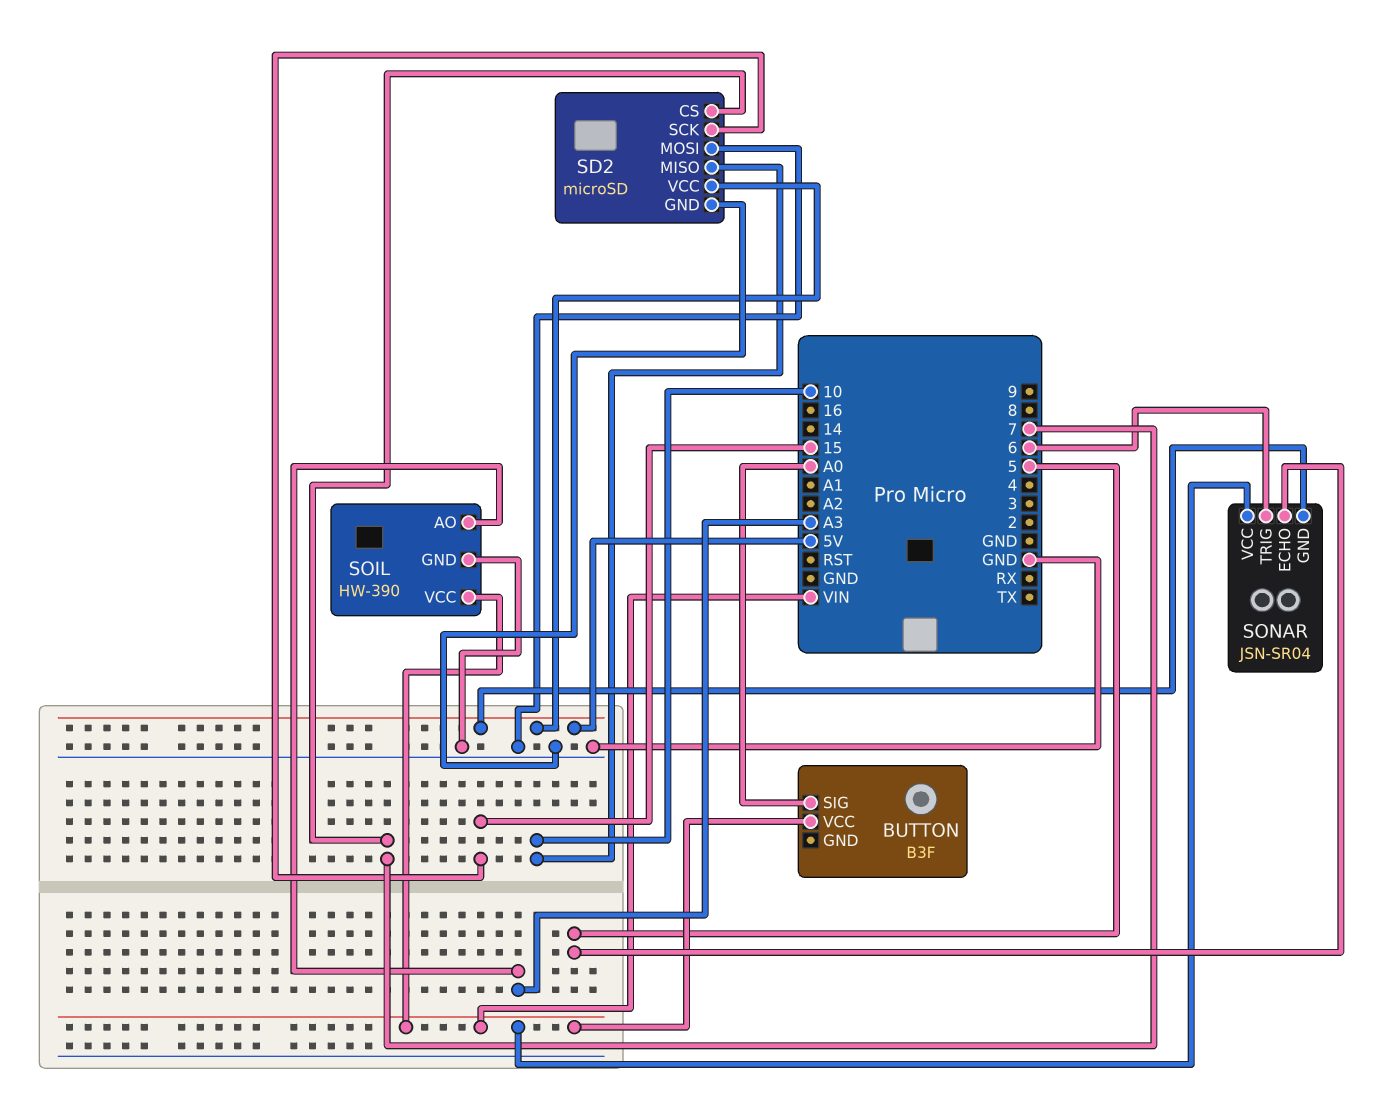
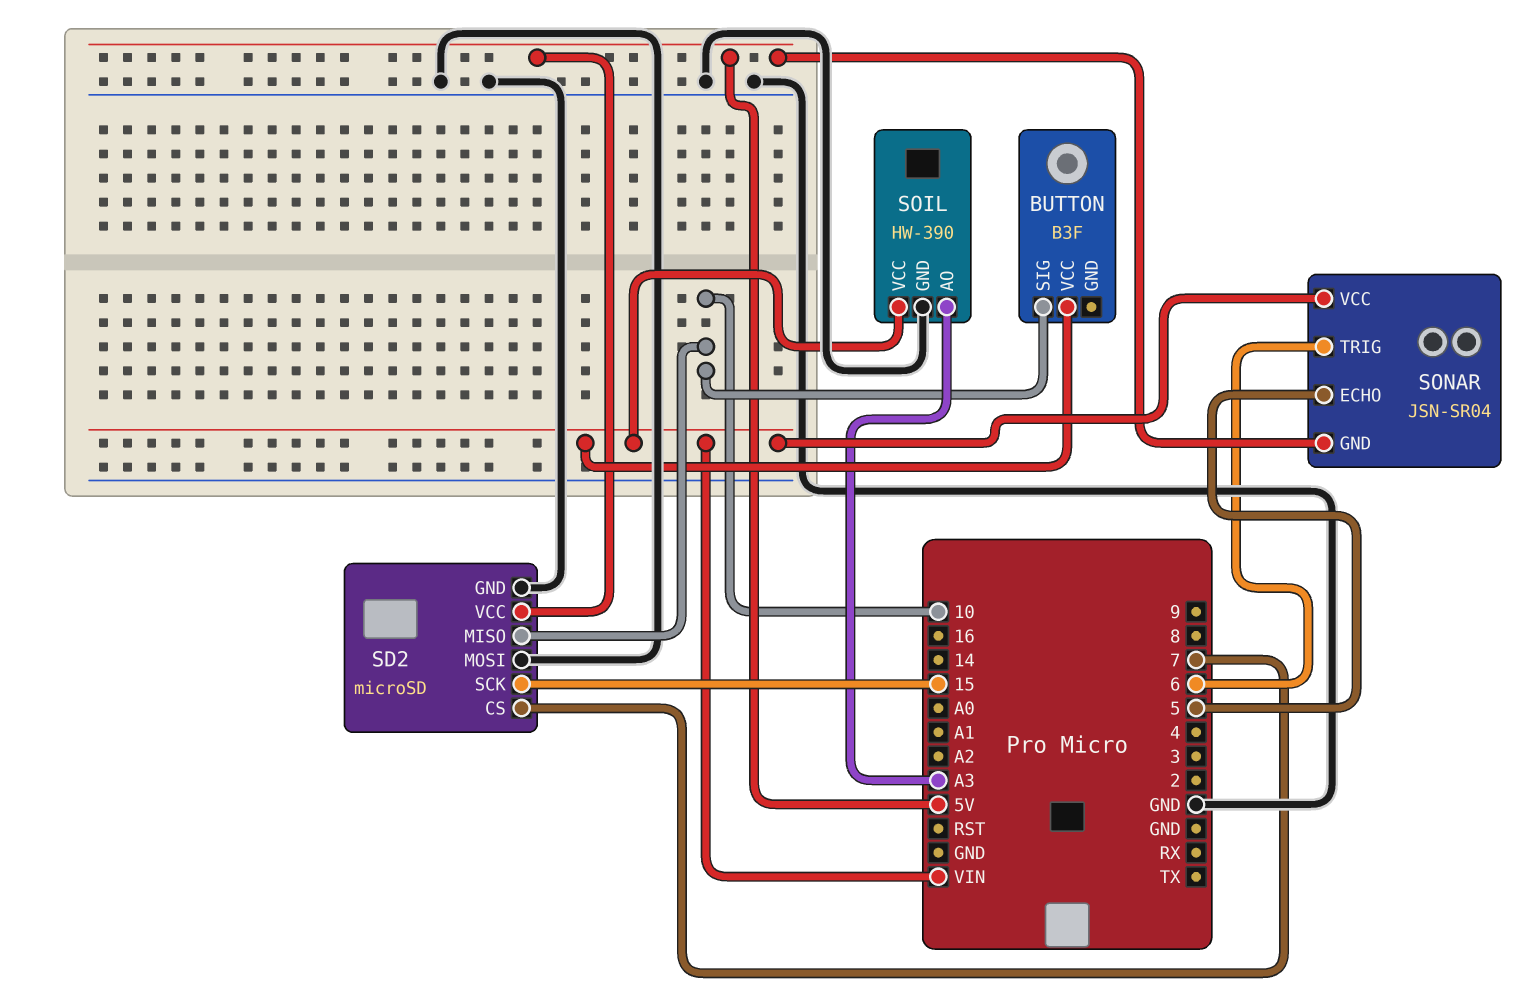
BUTTON pin SIG: A0 -> 10

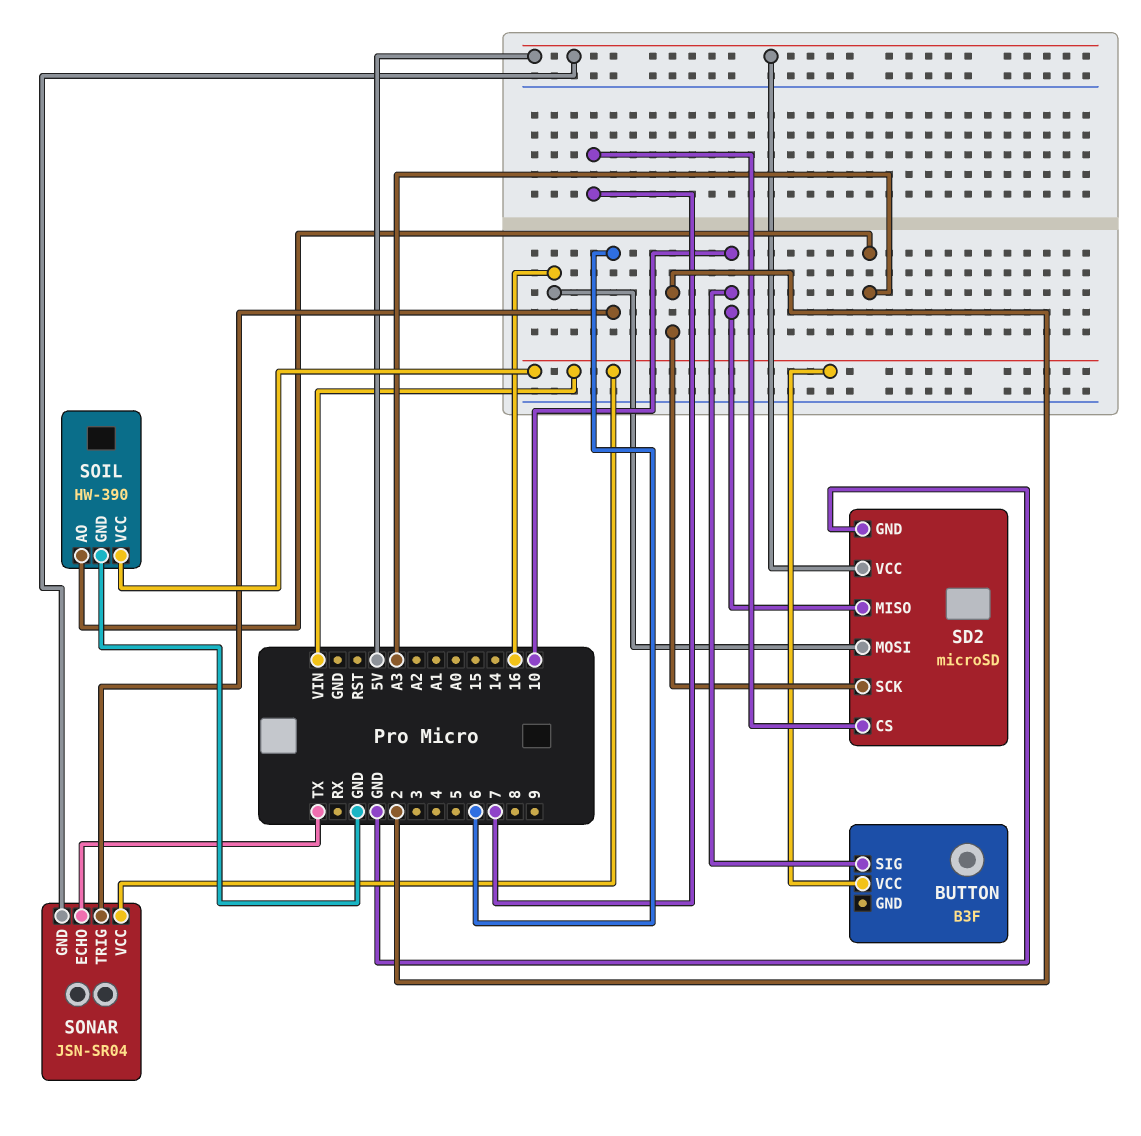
SD2 pin MOSI: GND -> 16
SD2 pin SCK: 15 -> 2
SONAR pin ECHO: 5 -> TX

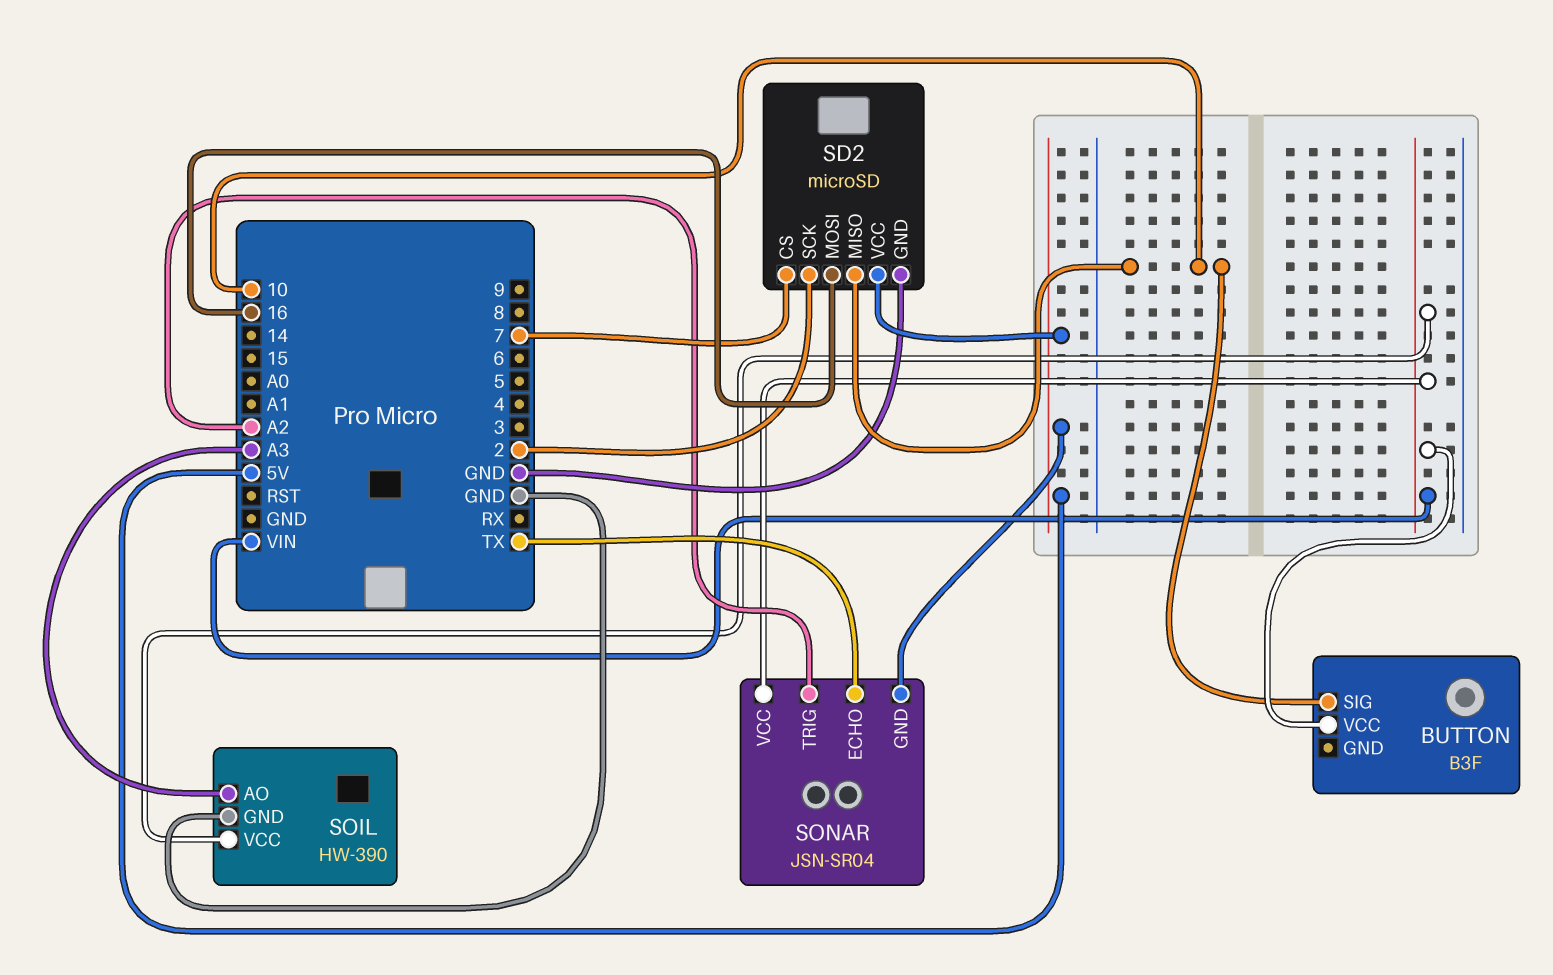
SONAR pin TRIG: 6 -> A2

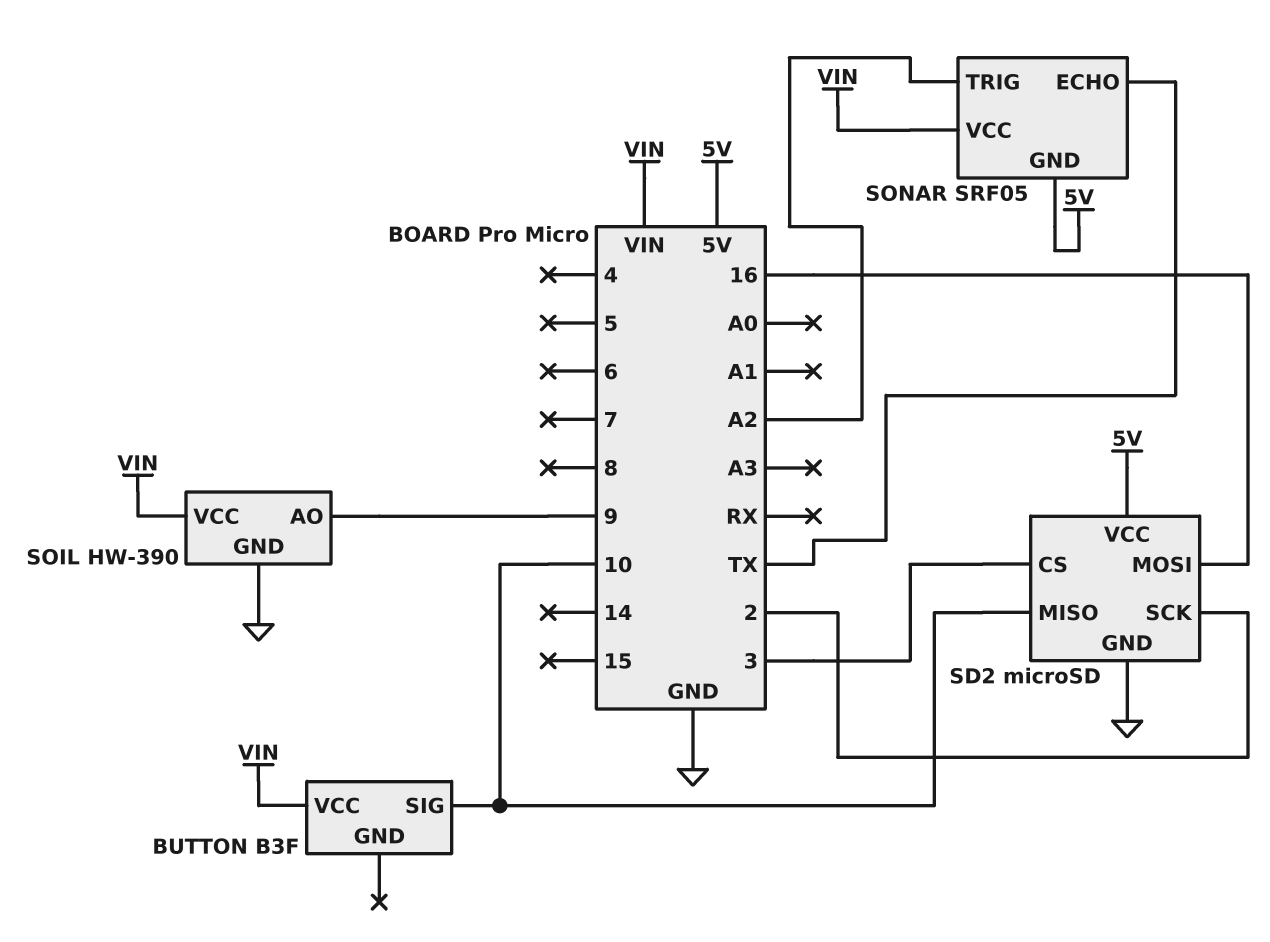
SD2 pin CS: 7 -> 3
SOIL pin AO: A3 -> 9
SONAR: JSN-SR04 -> SRF05

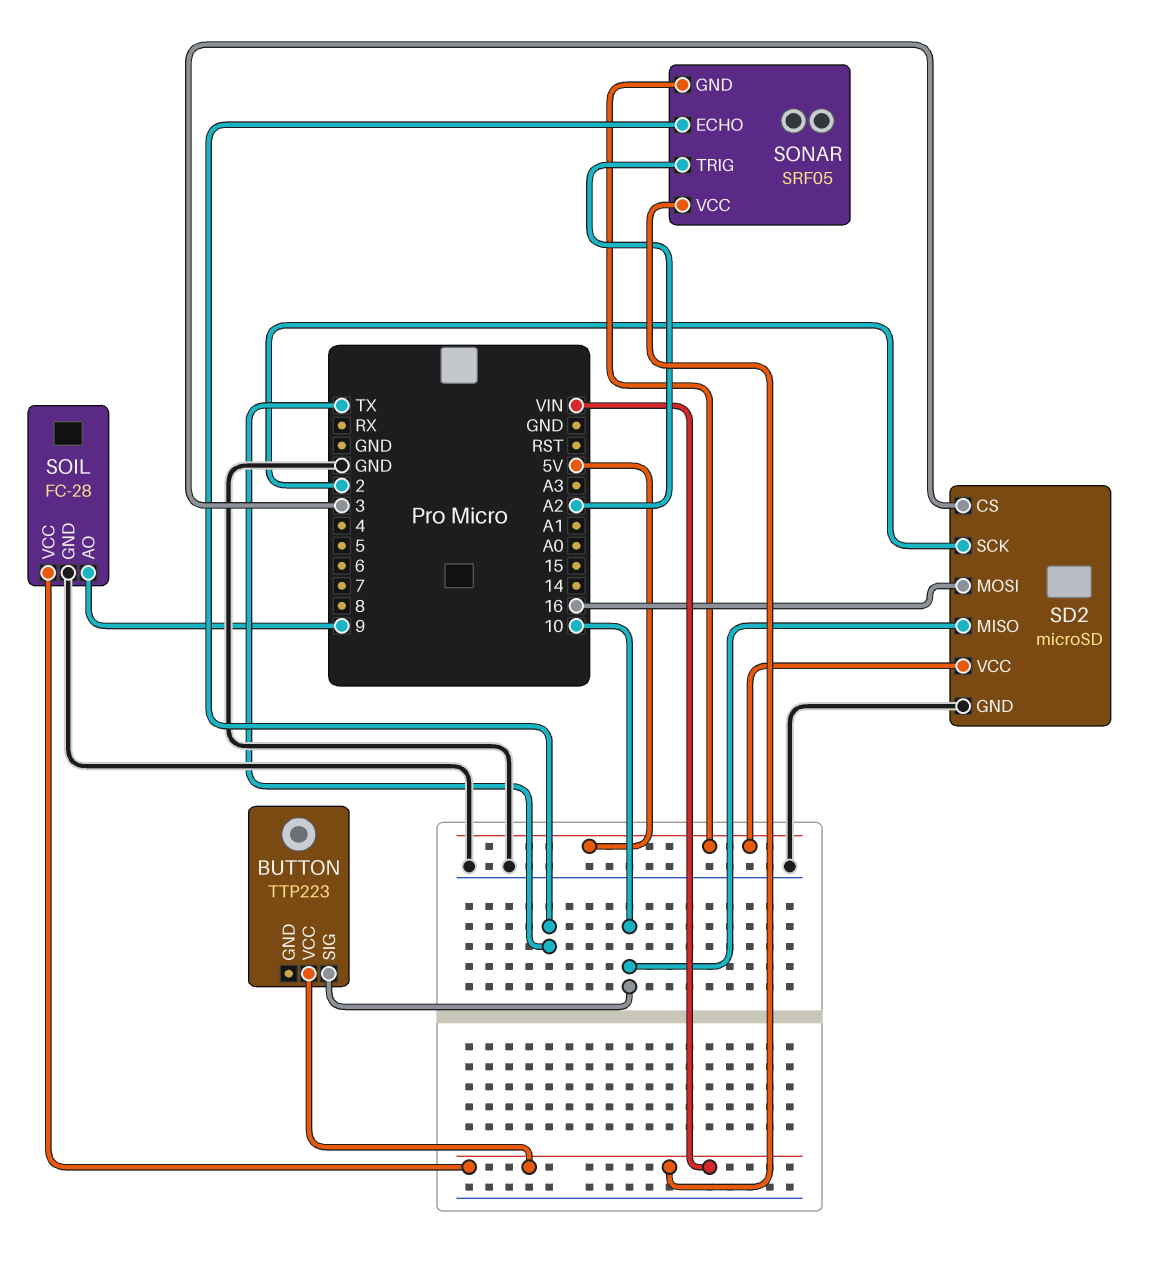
BUTTON: B3F -> TTP223
SOIL: HW-390 -> FC-28

